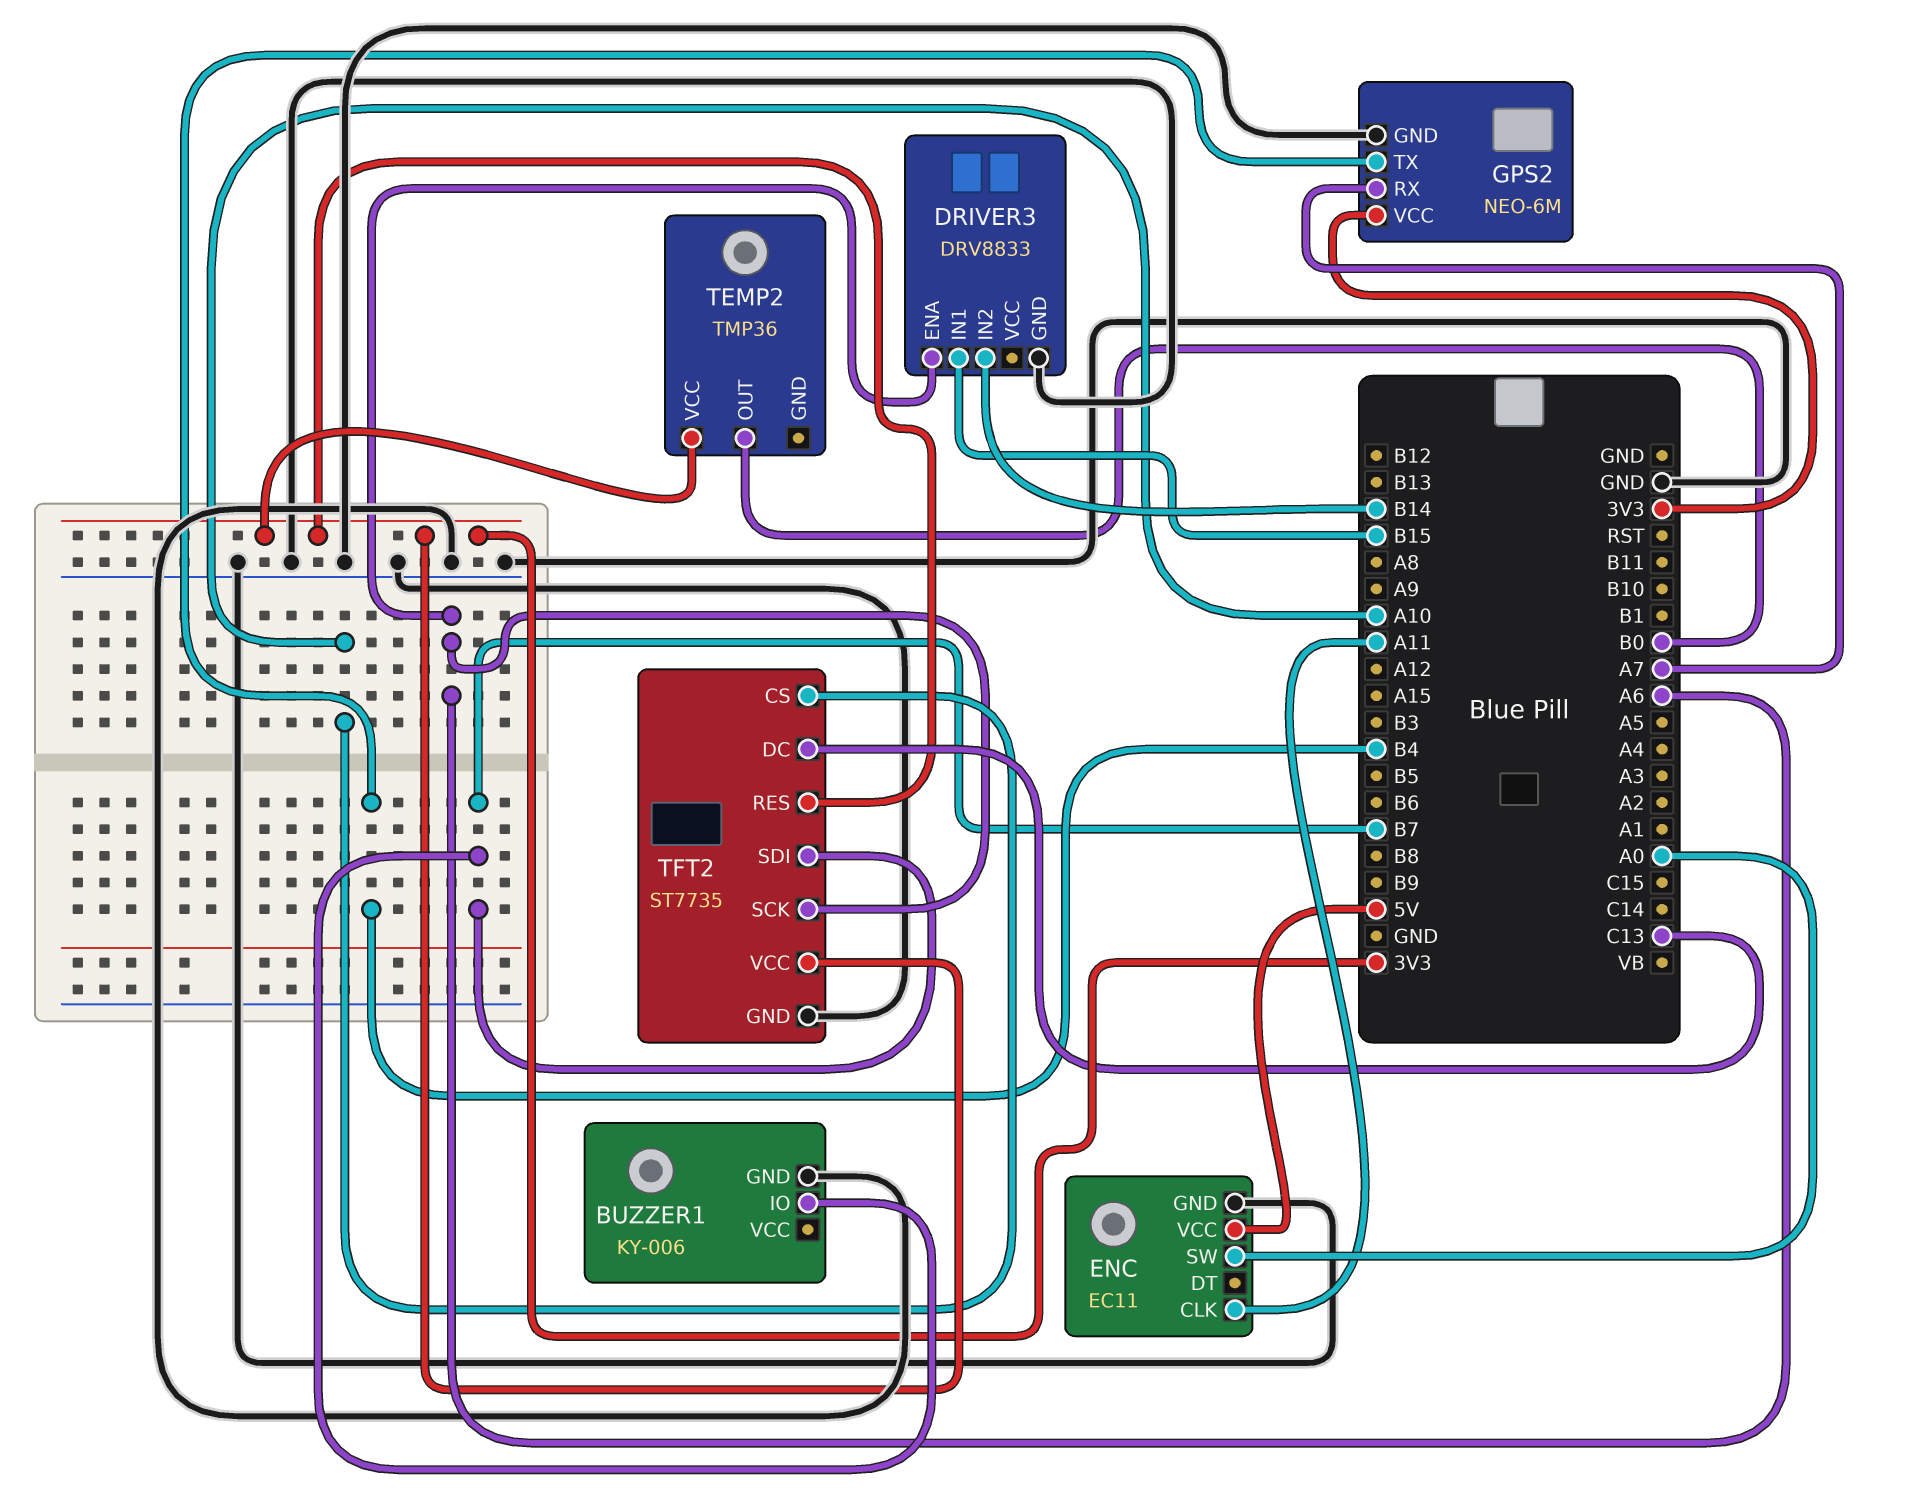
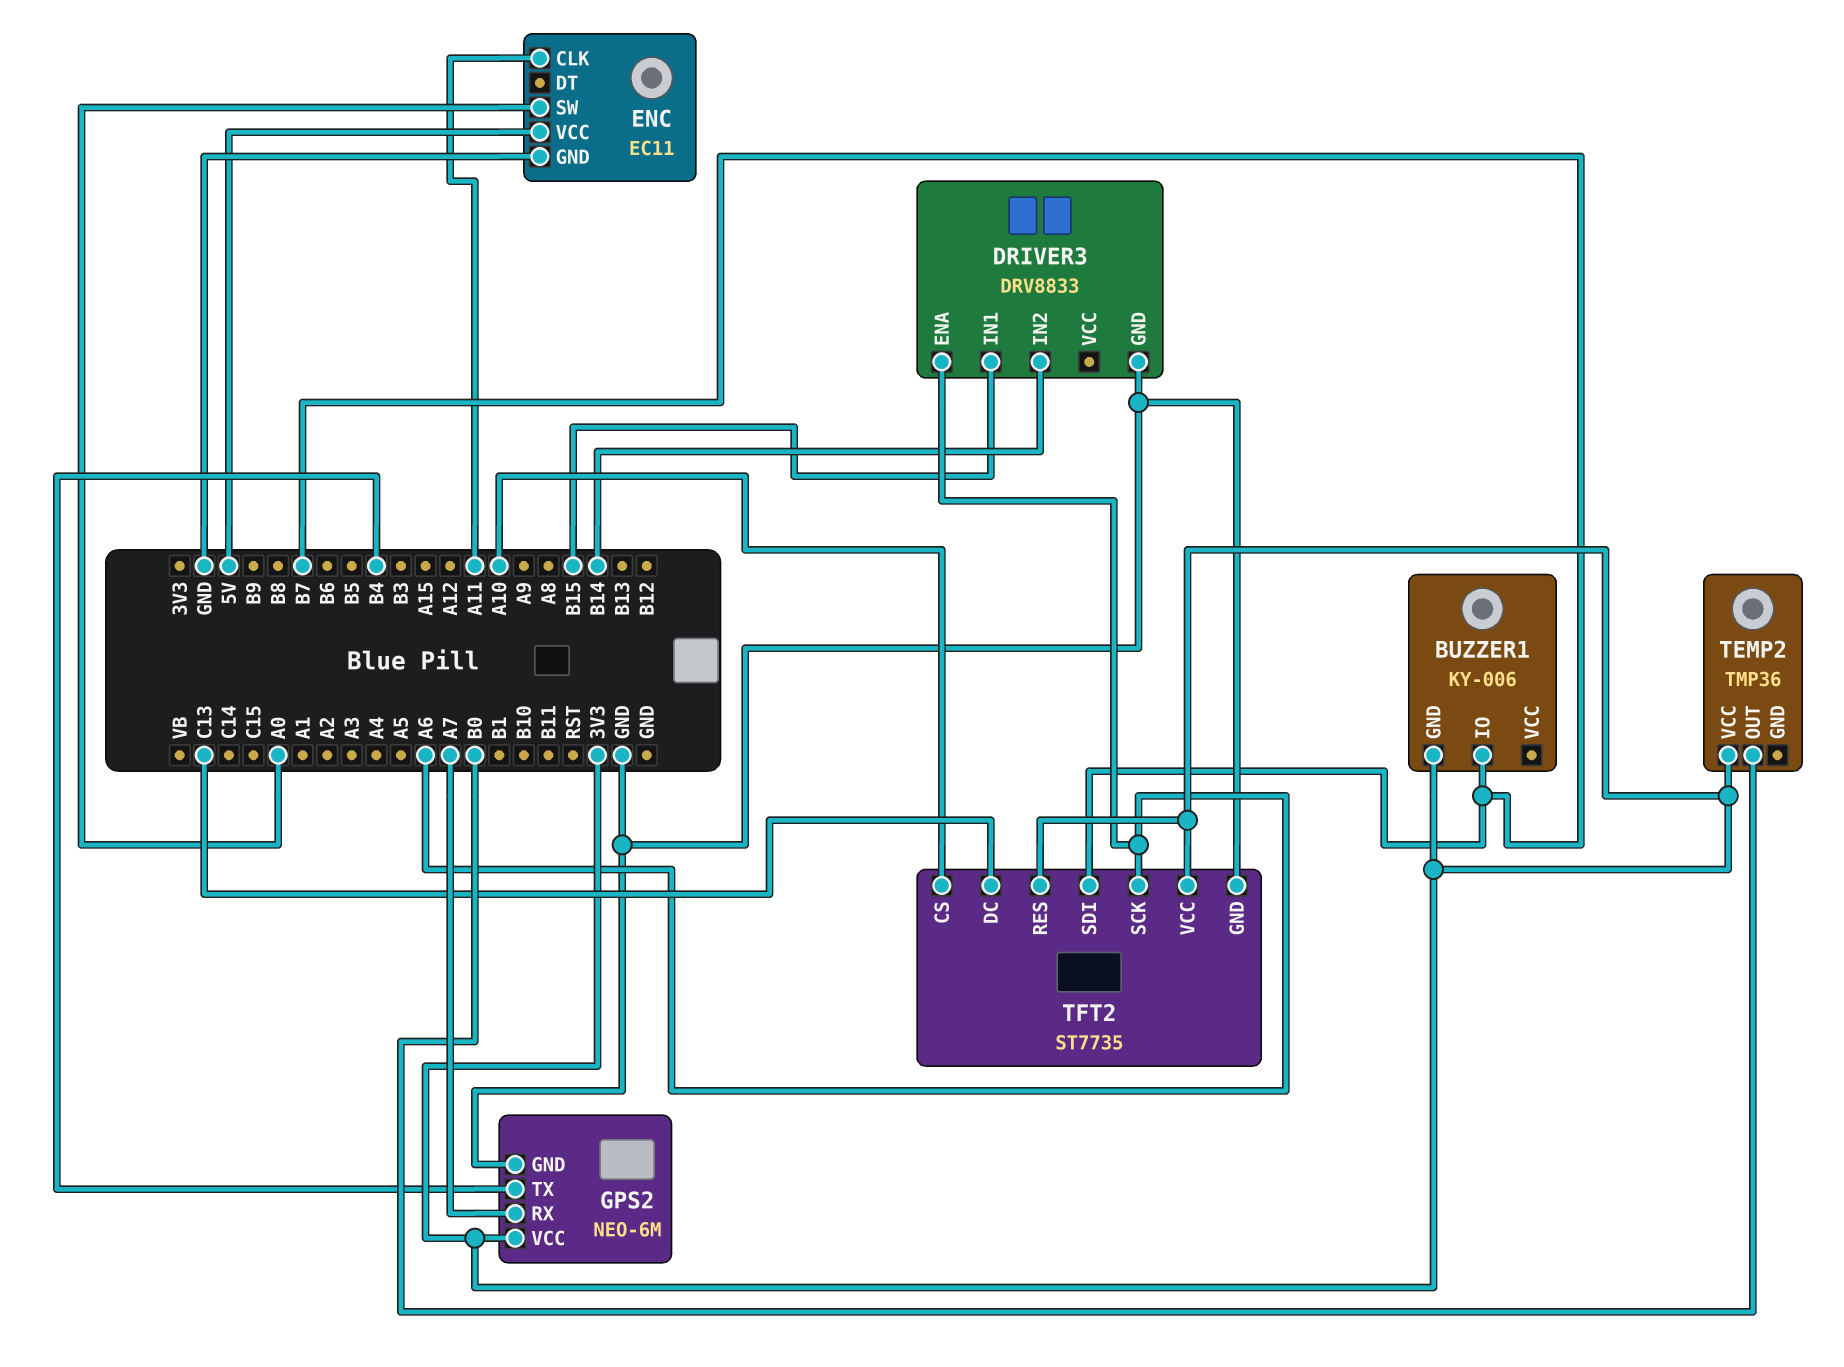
BUZZER1 pin GND: GND -> 3V3

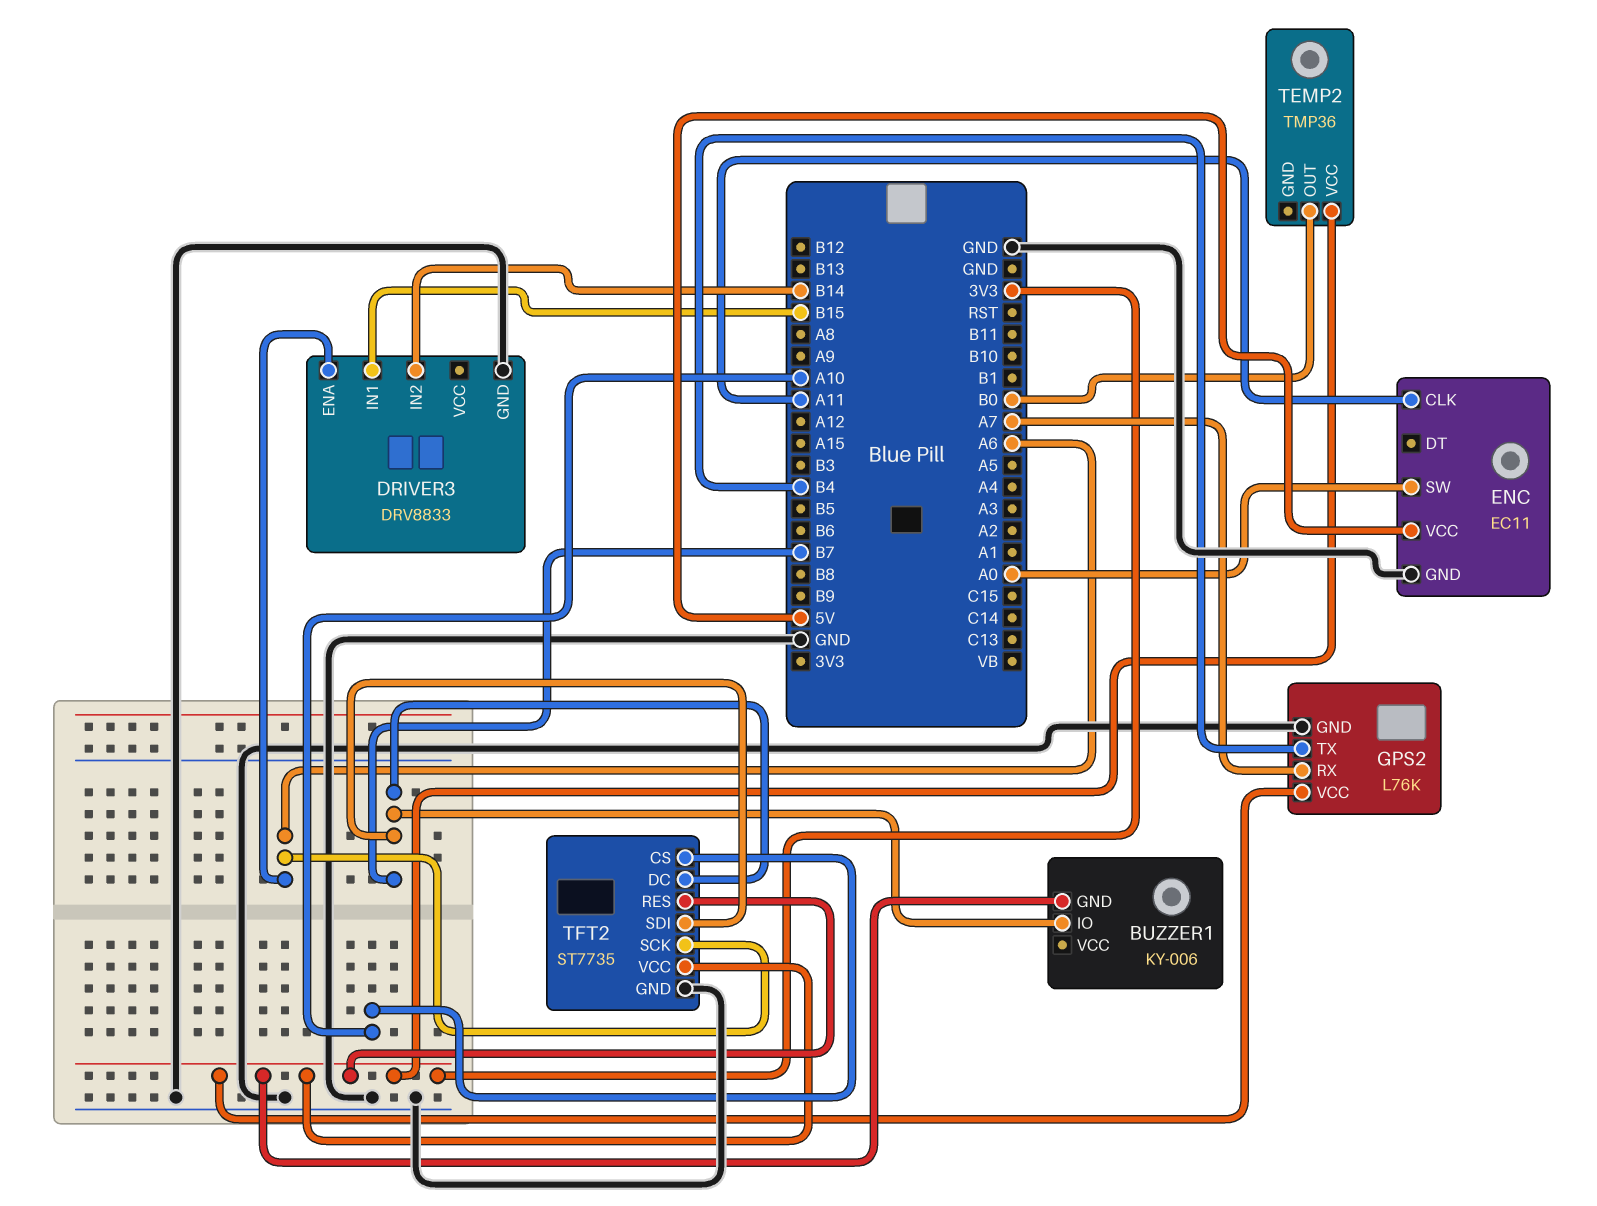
GPS2: NEO-6M -> L76K
TFT2 pin DC: C13 -> B7

